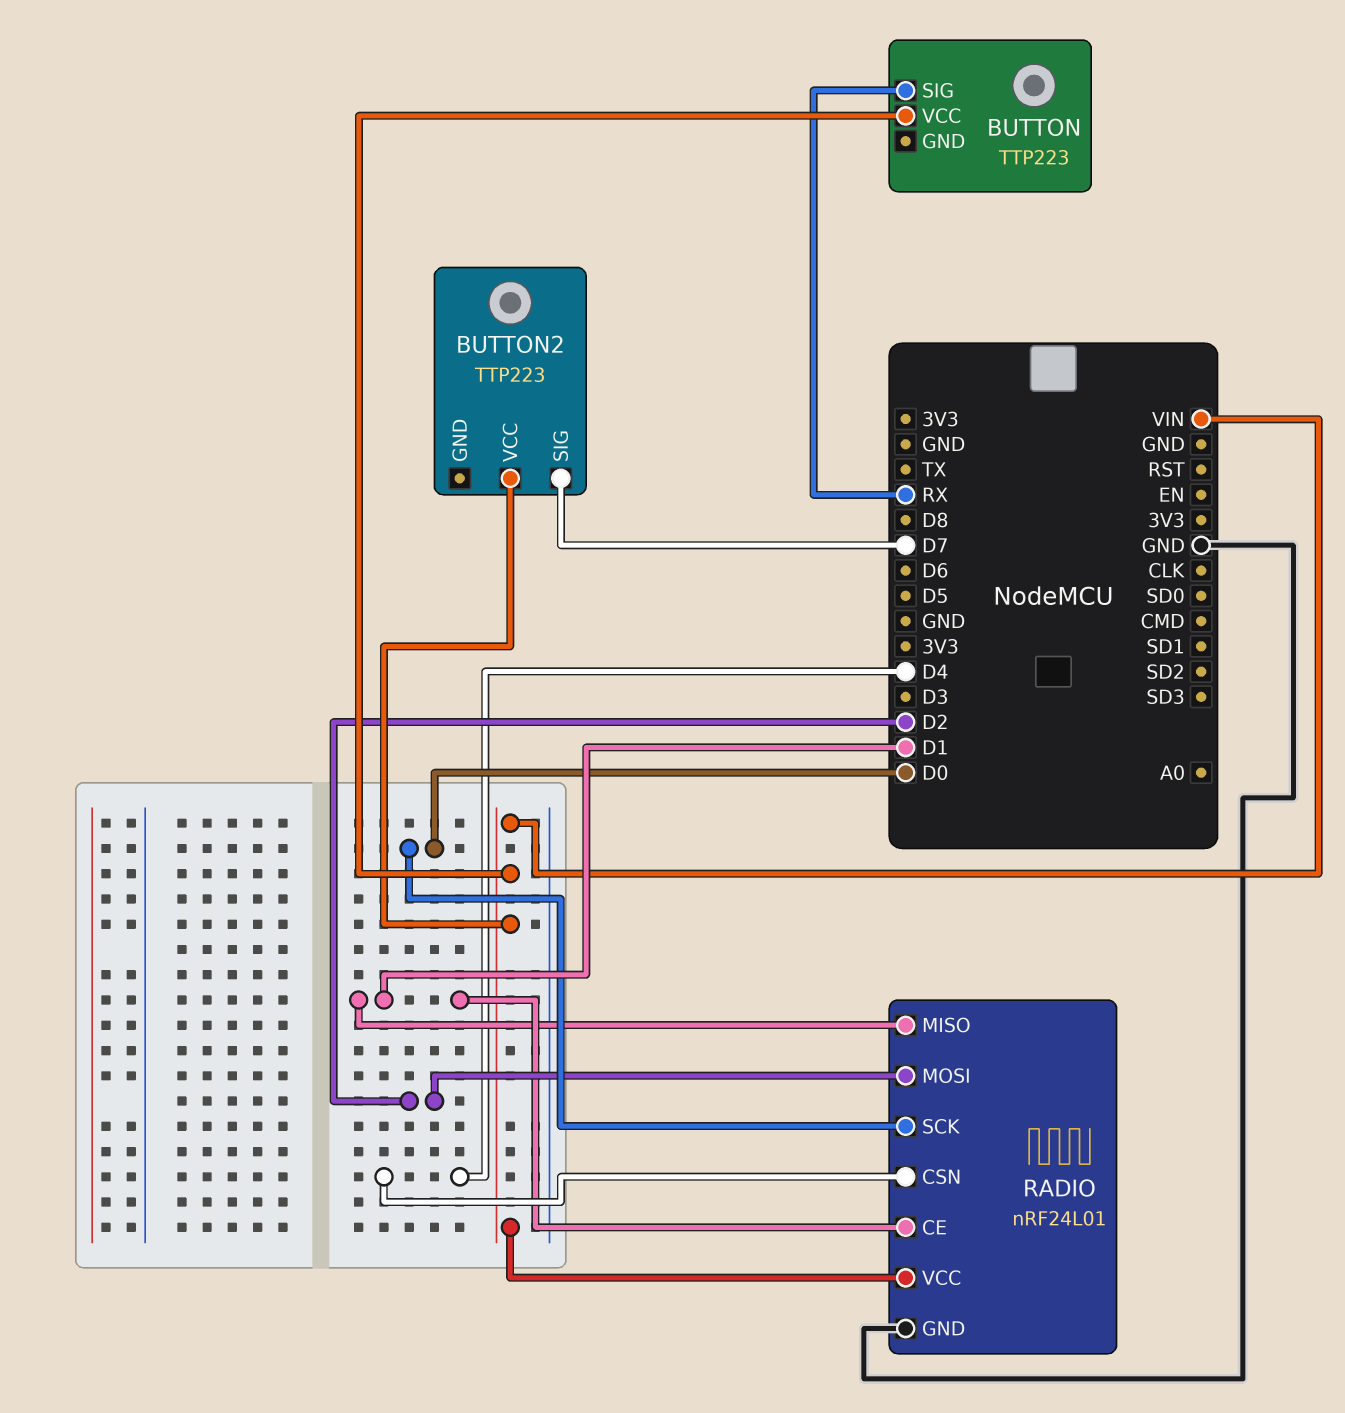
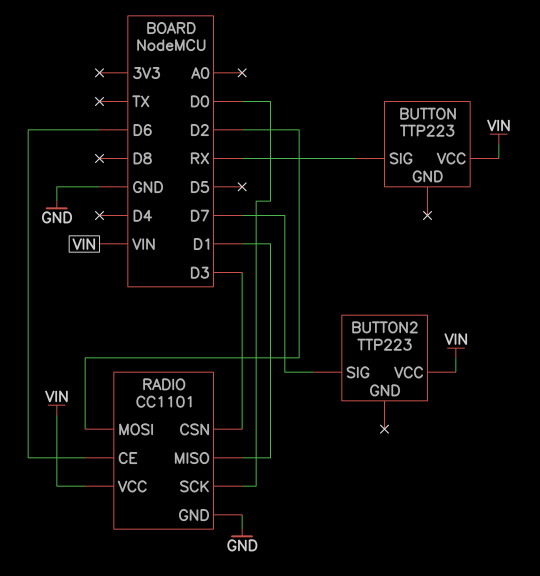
RADIO: nRF24L01 -> CC1101
RADIO pin CE: D1 -> D6
RADIO pin CSN: D4 -> D3

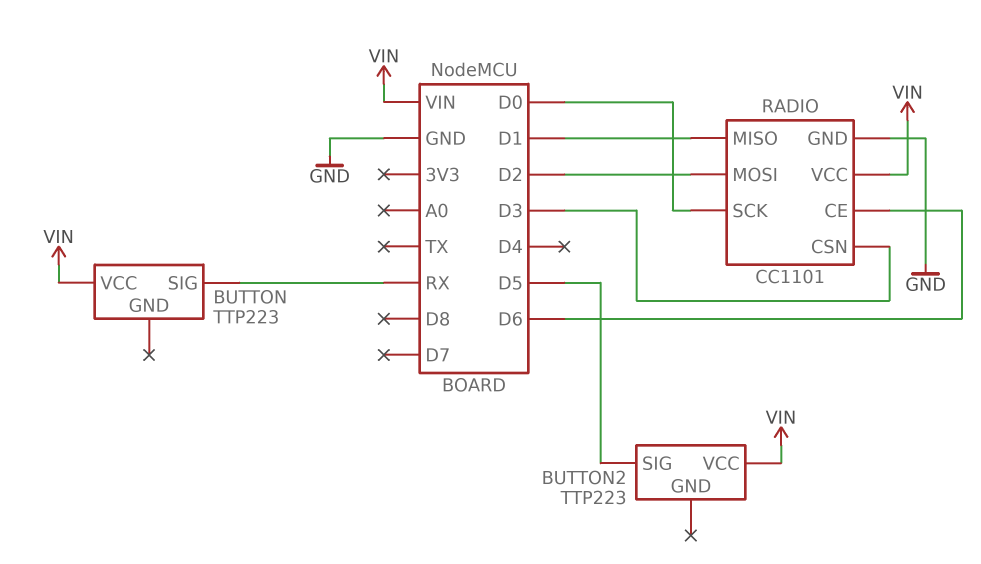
BUTTON2 pin SIG: D7 -> D5

